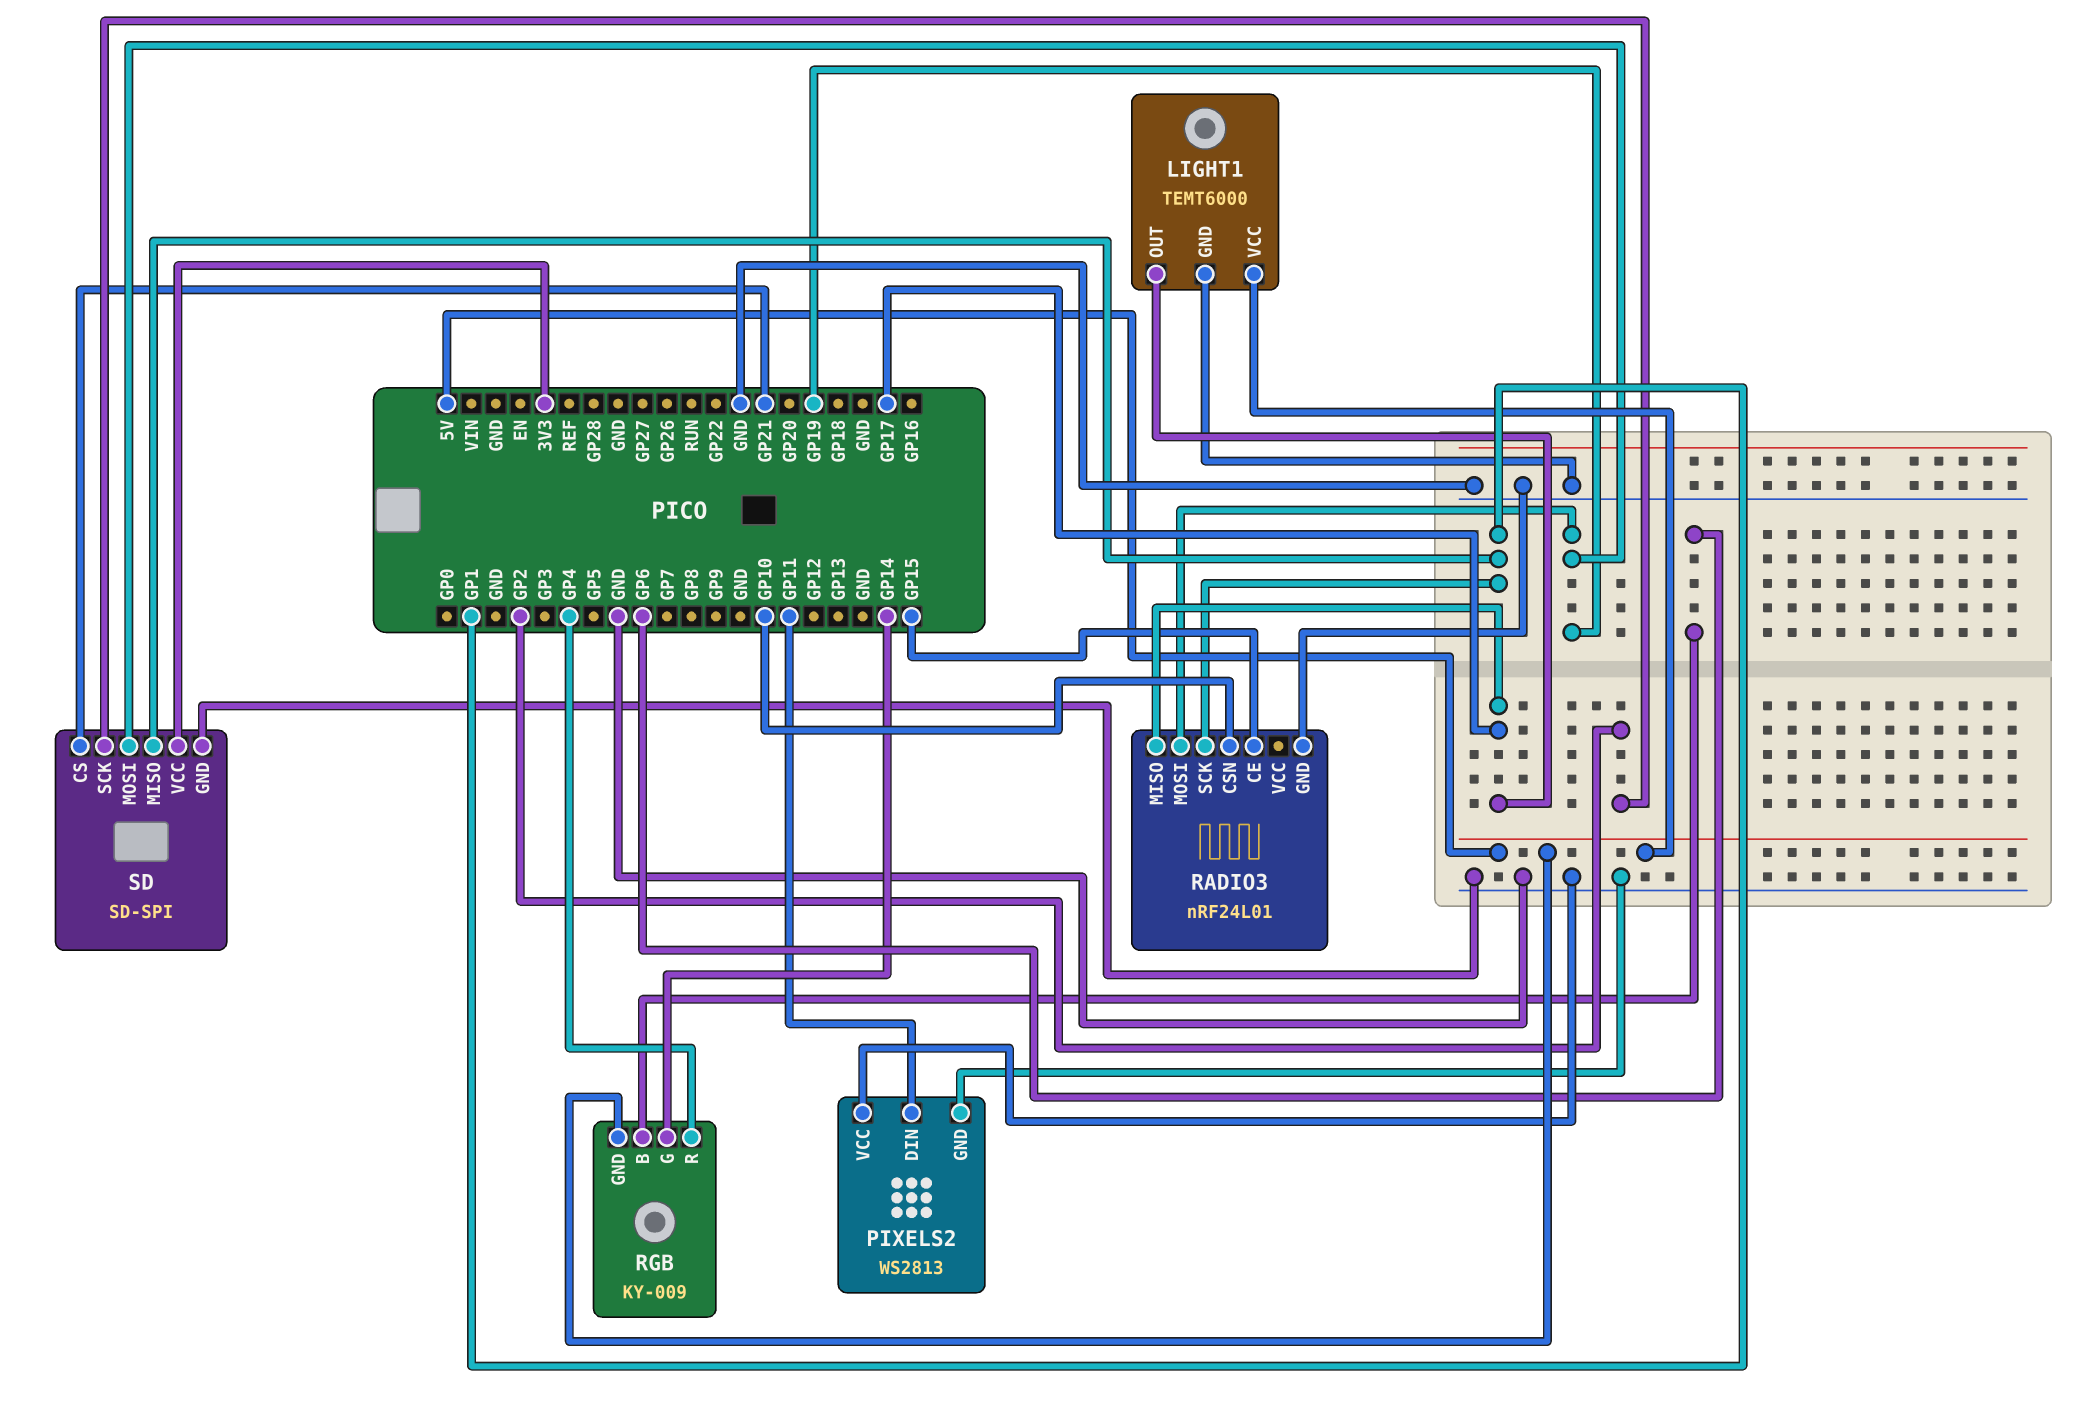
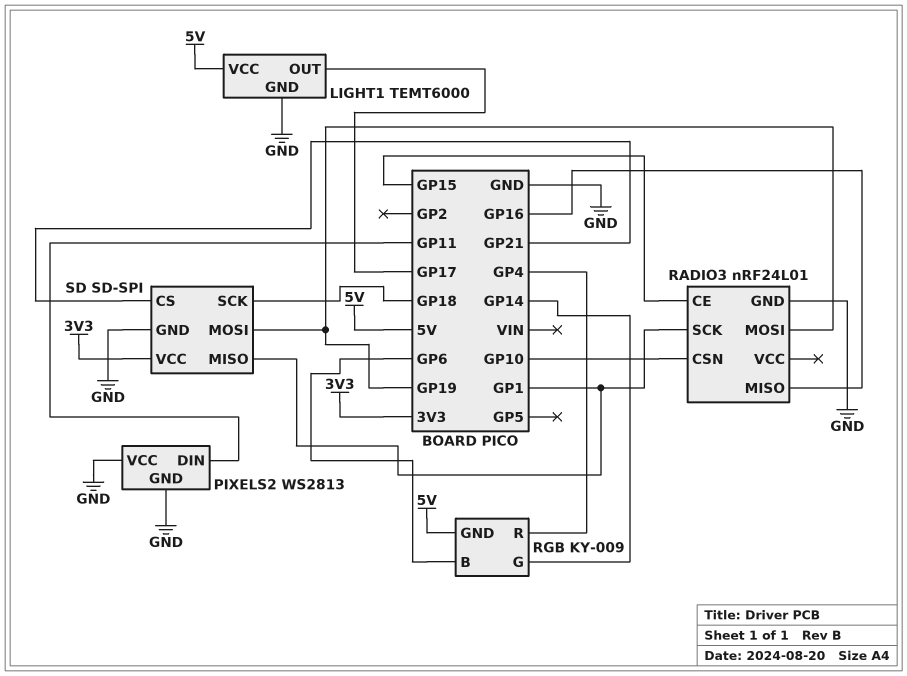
RADIO3 pin MISO: GP17 -> GP16
SD pin SCK: GP2 -> GP18

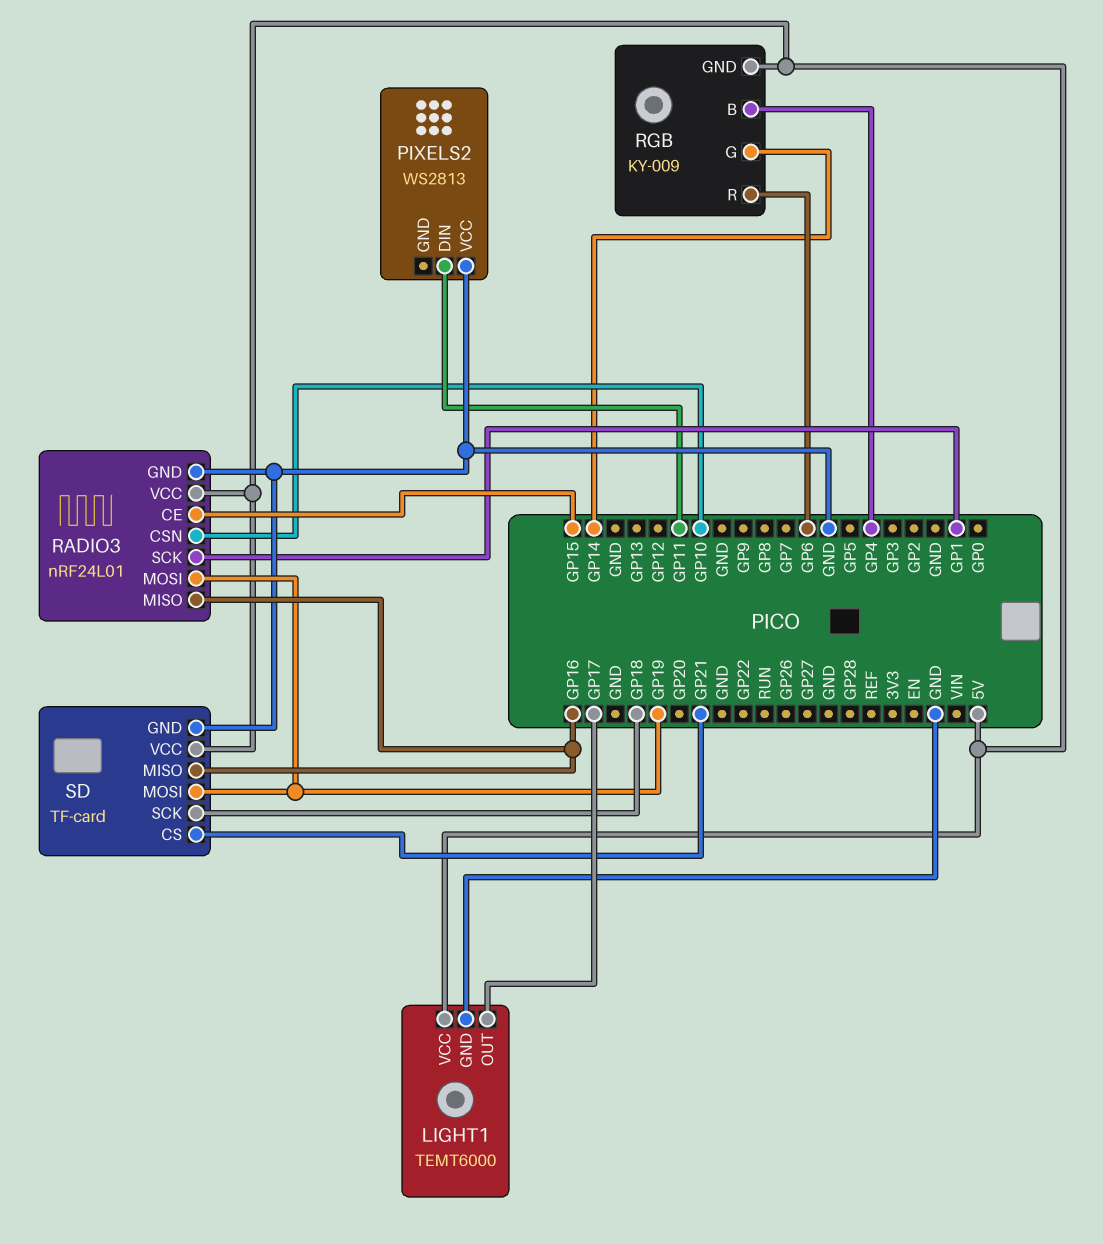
PIXELS2 pin GND: GND -> none
RADIO3 pin VCC: none -> 5V
RGB pin B: GP6 -> GP4
RGB pin R: GP4 -> GP6
SD: SD-SPI -> TF-card
SD pin MISO: GP1 -> GP16
SD pin VCC: 3V3 -> 5V

